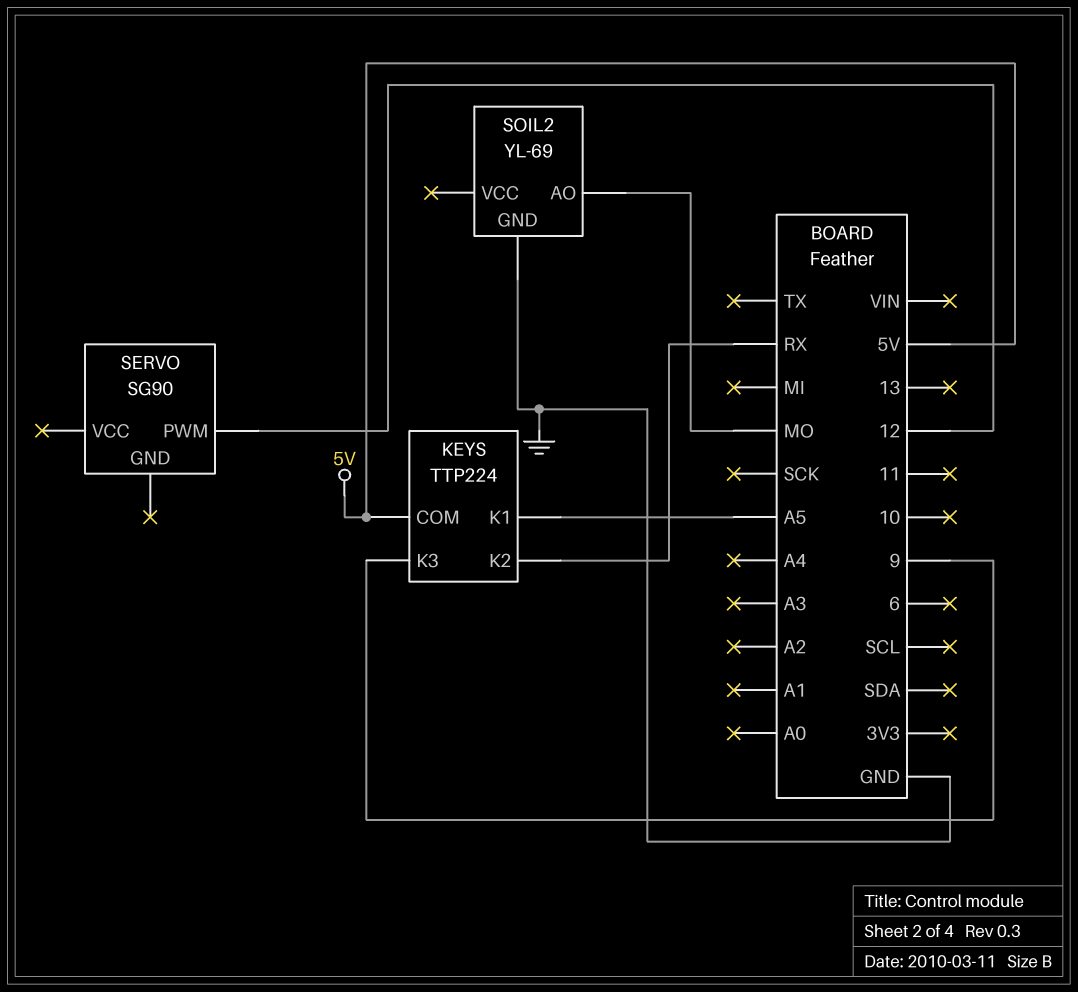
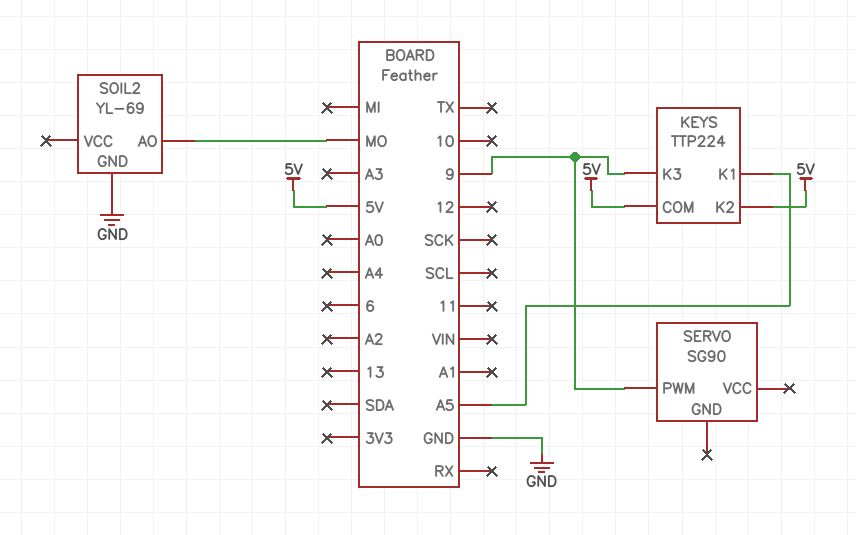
KEYS pin K2: RX -> 5V
SERVO pin PWM: 12 -> 9

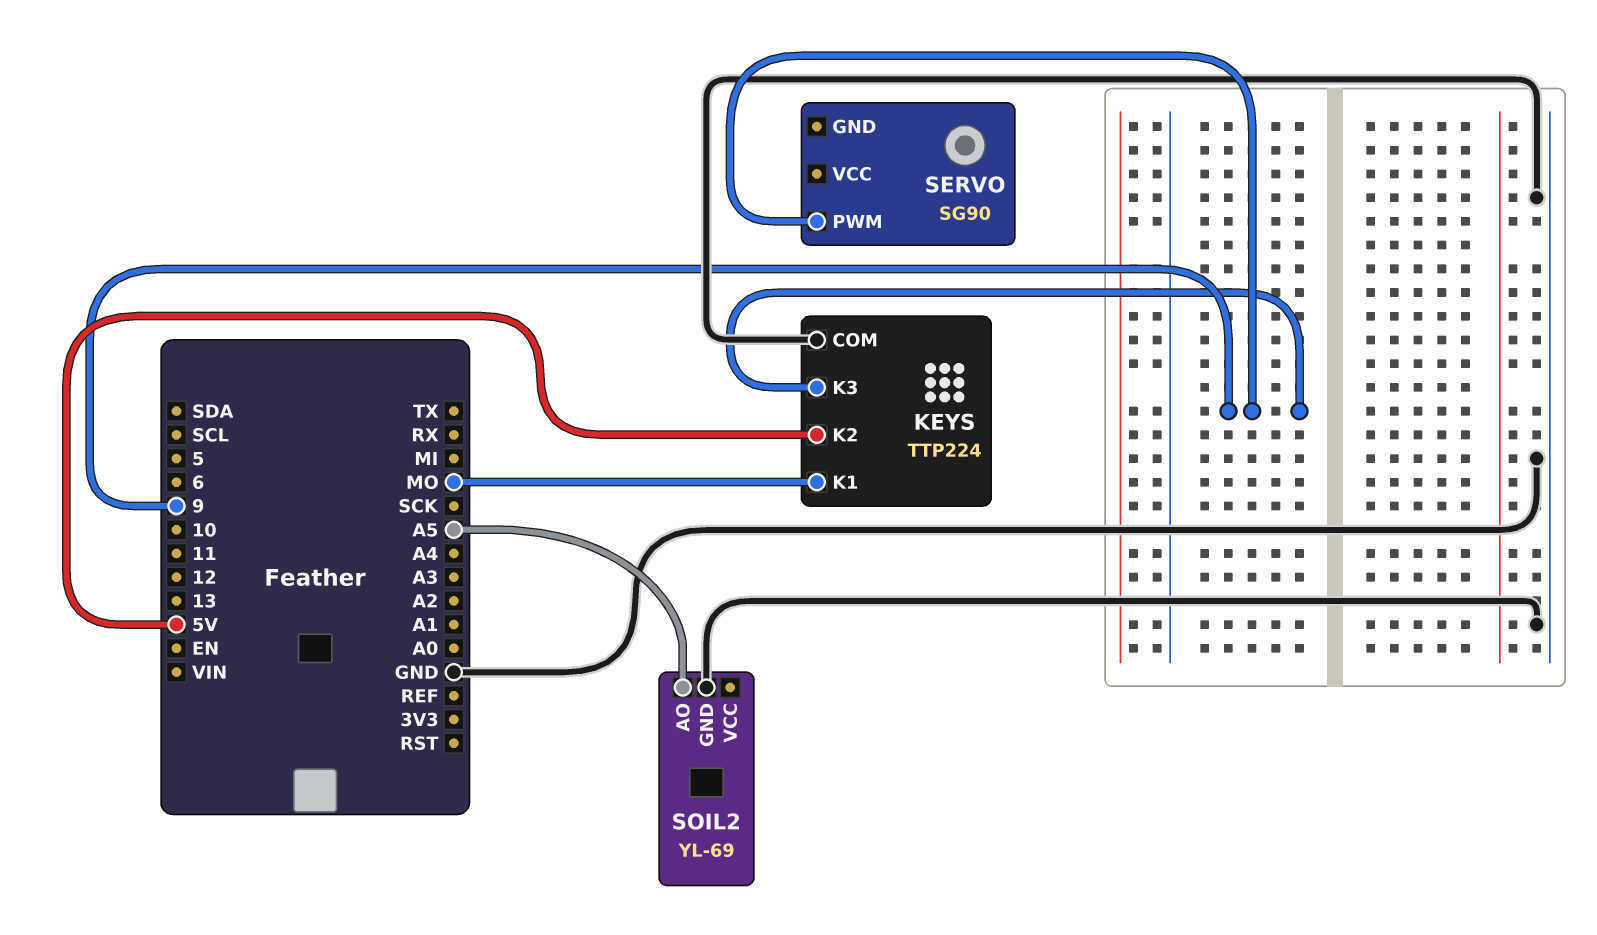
KEYS pin COM: 5V -> GND
KEYS pin K1: A5 -> MO
SOIL2 pin AO: MO -> A5

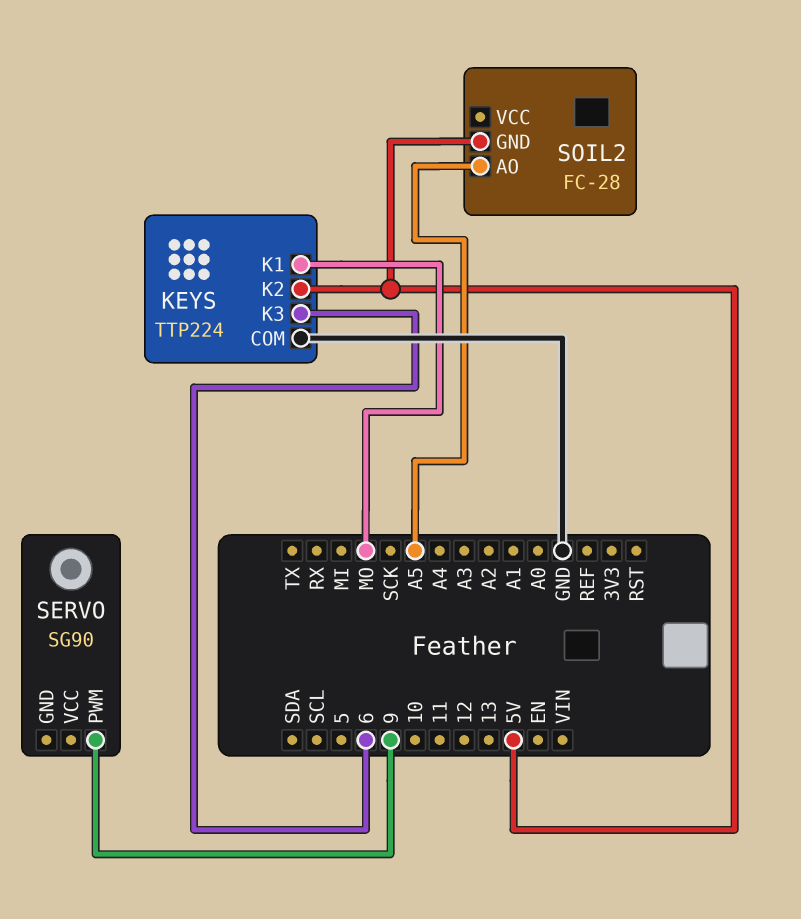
KEYS pin K3: 9 -> 6
SOIL2: YL-69 -> FC-28
SOIL2 pin GND: GND -> 5V

